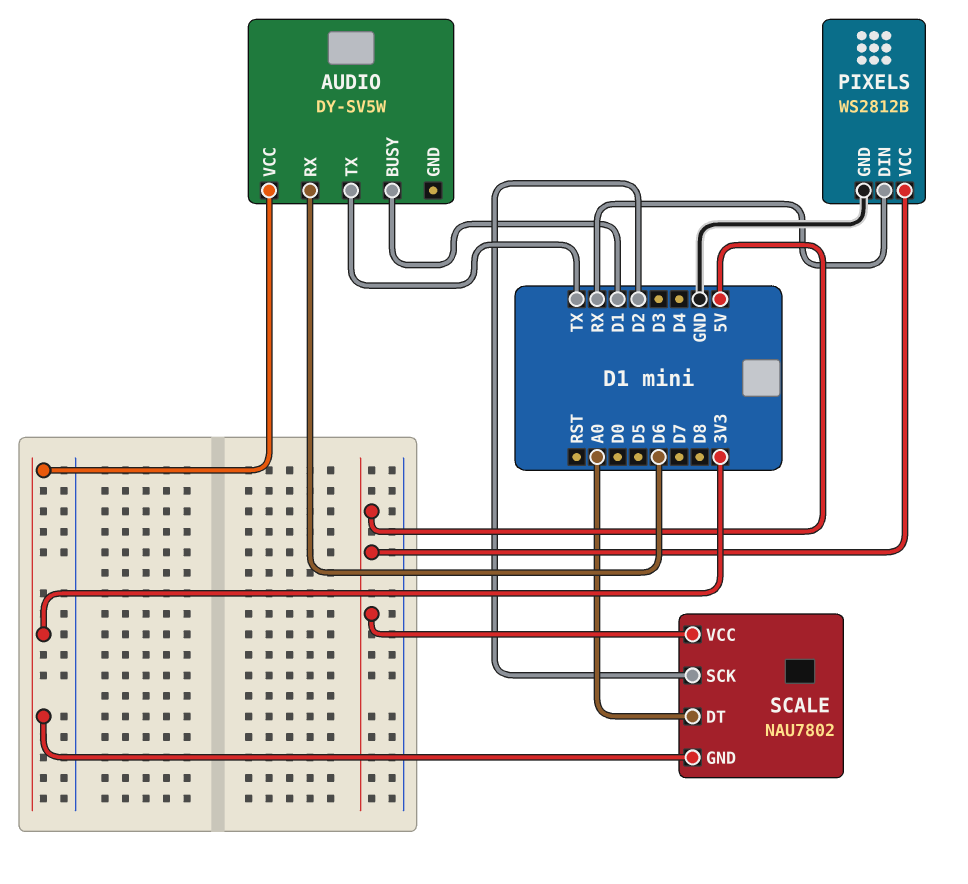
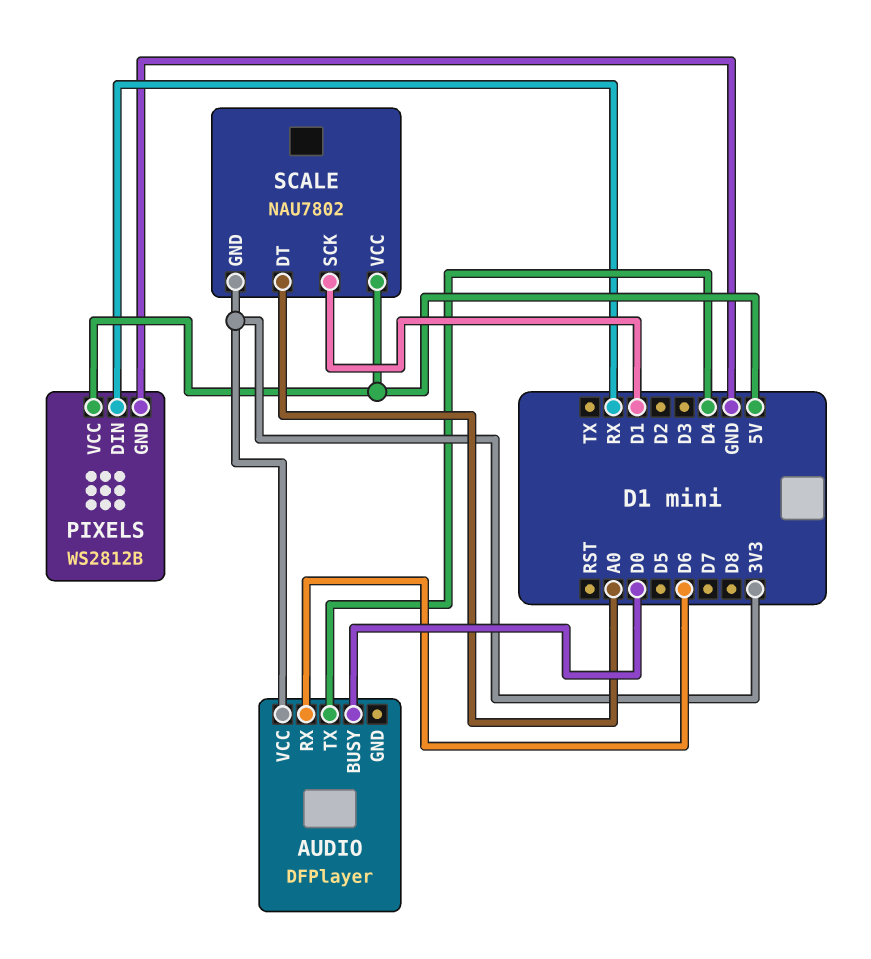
AUDIO: DY-SV5W -> DFPlayer
AUDIO pin BUSY: D1 -> D0
AUDIO pin TX: TX -> D4
SCALE pin SCK: D2 -> D1

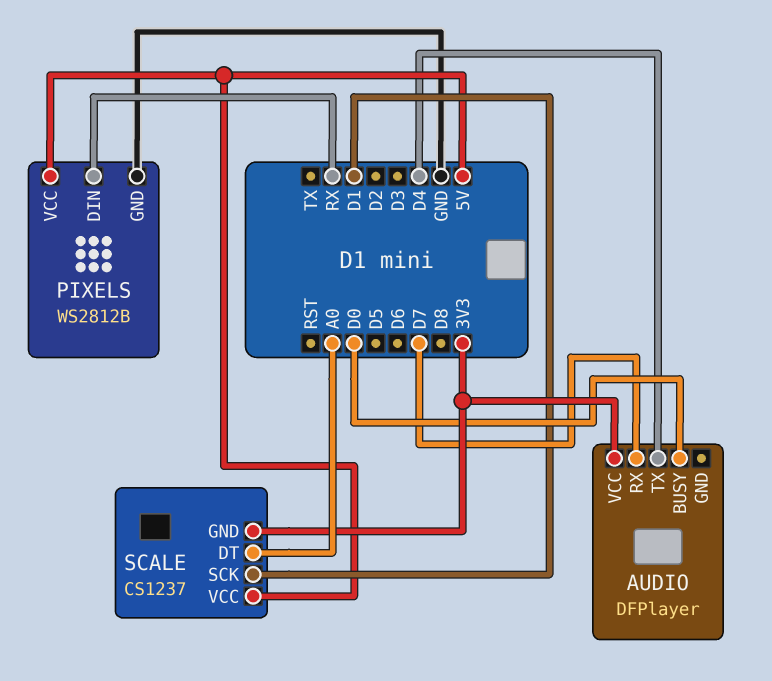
AUDIO pin RX: D6 -> D7
SCALE: NAU7802 -> CS1237

